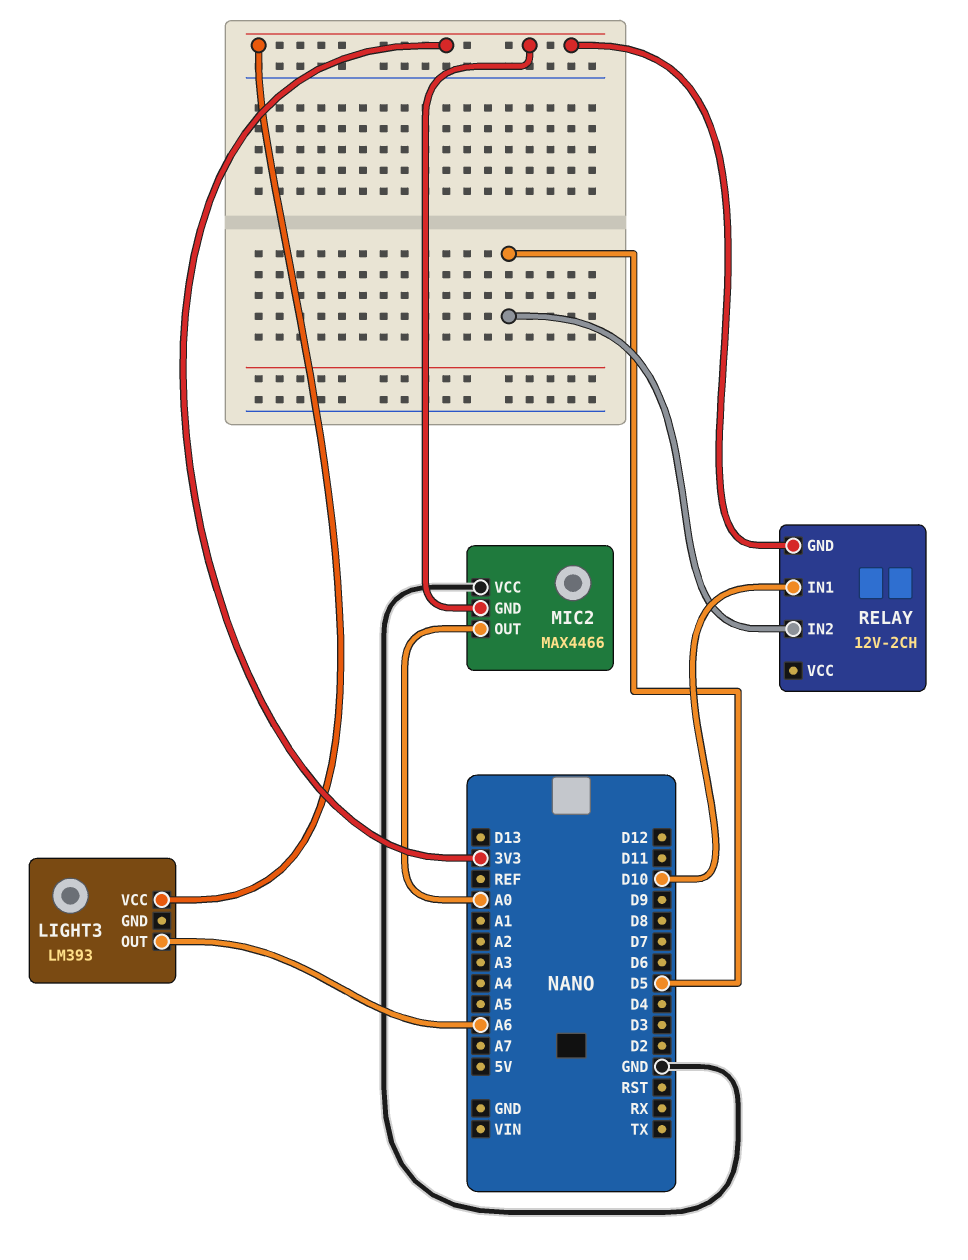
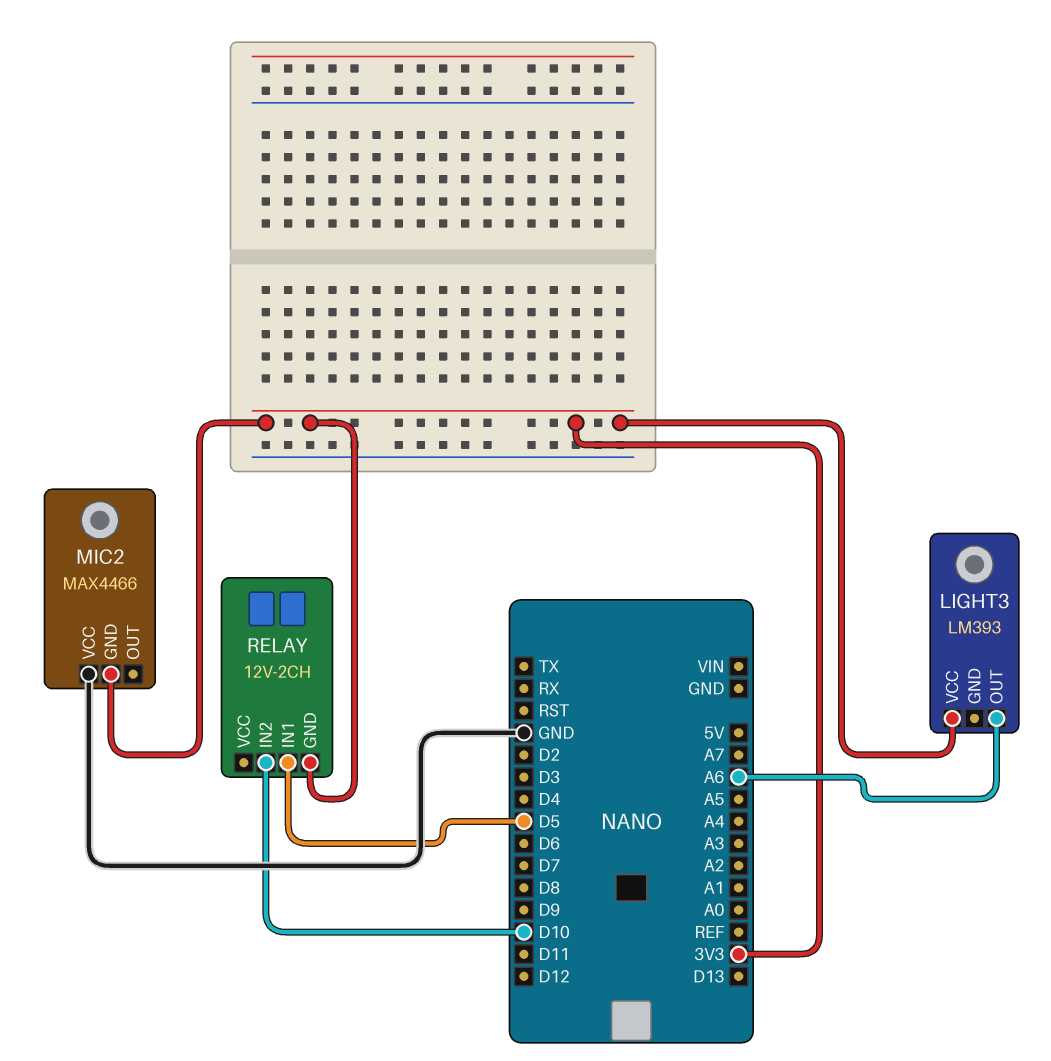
MIC2 pin OUT: A0 -> none
RELAY pin IN1: D10 -> D5
RELAY pin IN2: D5 -> D10

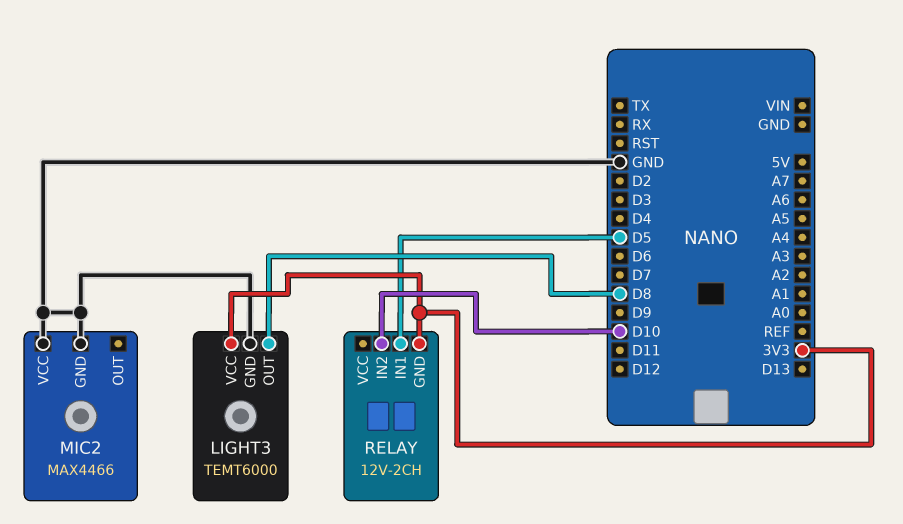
LIGHT3: LM393 -> TEMT6000
LIGHT3 pin GND: none -> GND
LIGHT3 pin OUT: A6 -> D8
MIC2 pin GND: 3V3 -> GND

